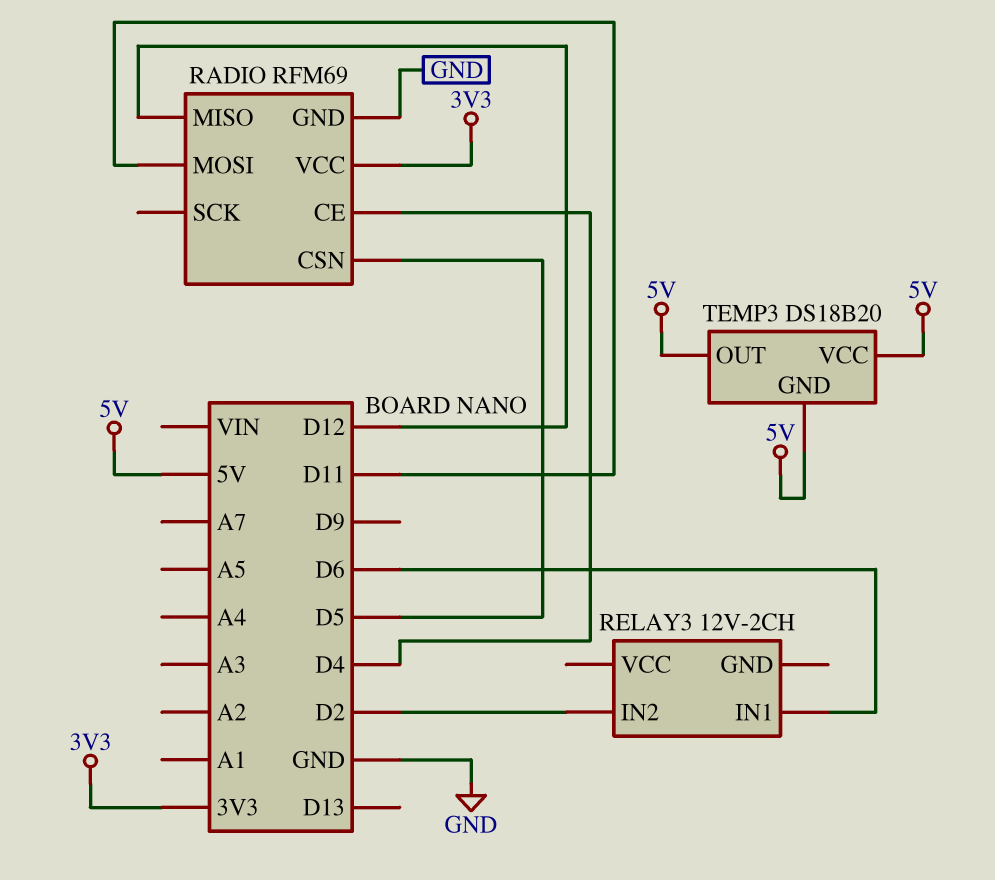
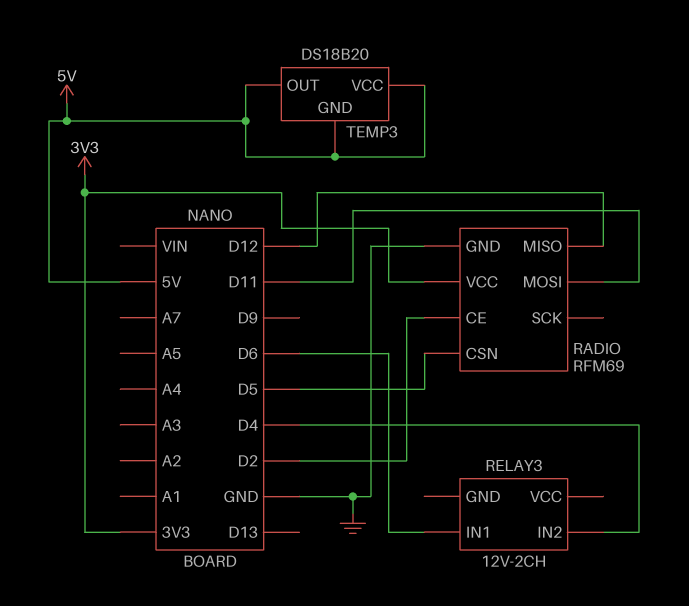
RADIO pin CE: D4 -> D2
RELAY3 pin IN2: D2 -> D4

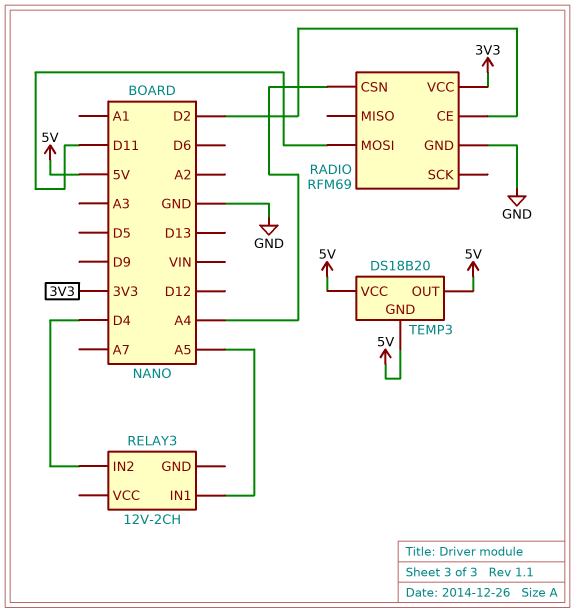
RADIO pin CSN: D5 -> A4
RADIO pin MISO: D12 -> none
RELAY3 pin IN1: D6 -> A5

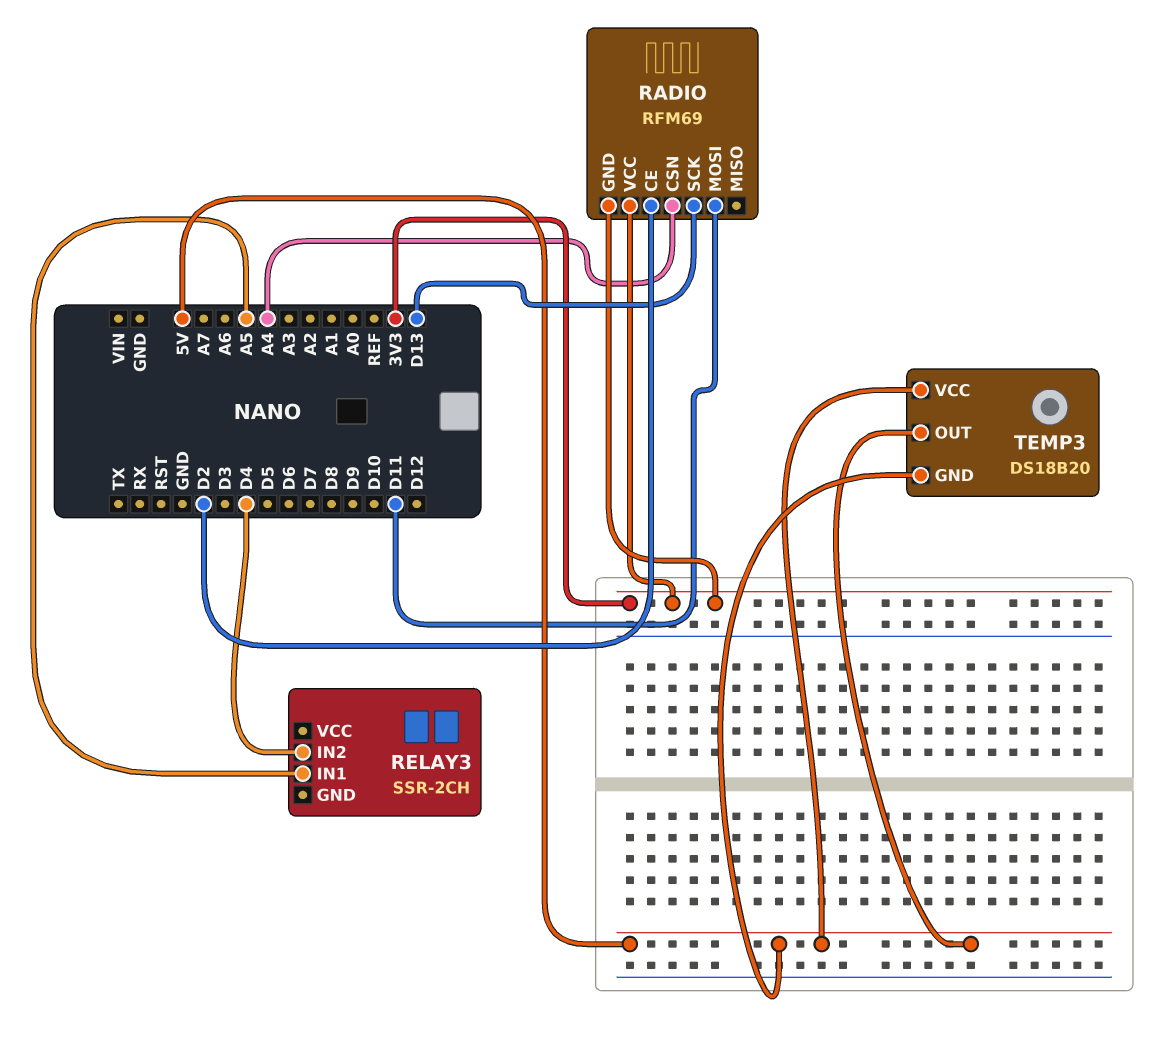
RADIO pin GND: GND -> 3V3
RADIO pin SCK: none -> D13
RELAY3: 12V-2CH -> SSR-2CH

